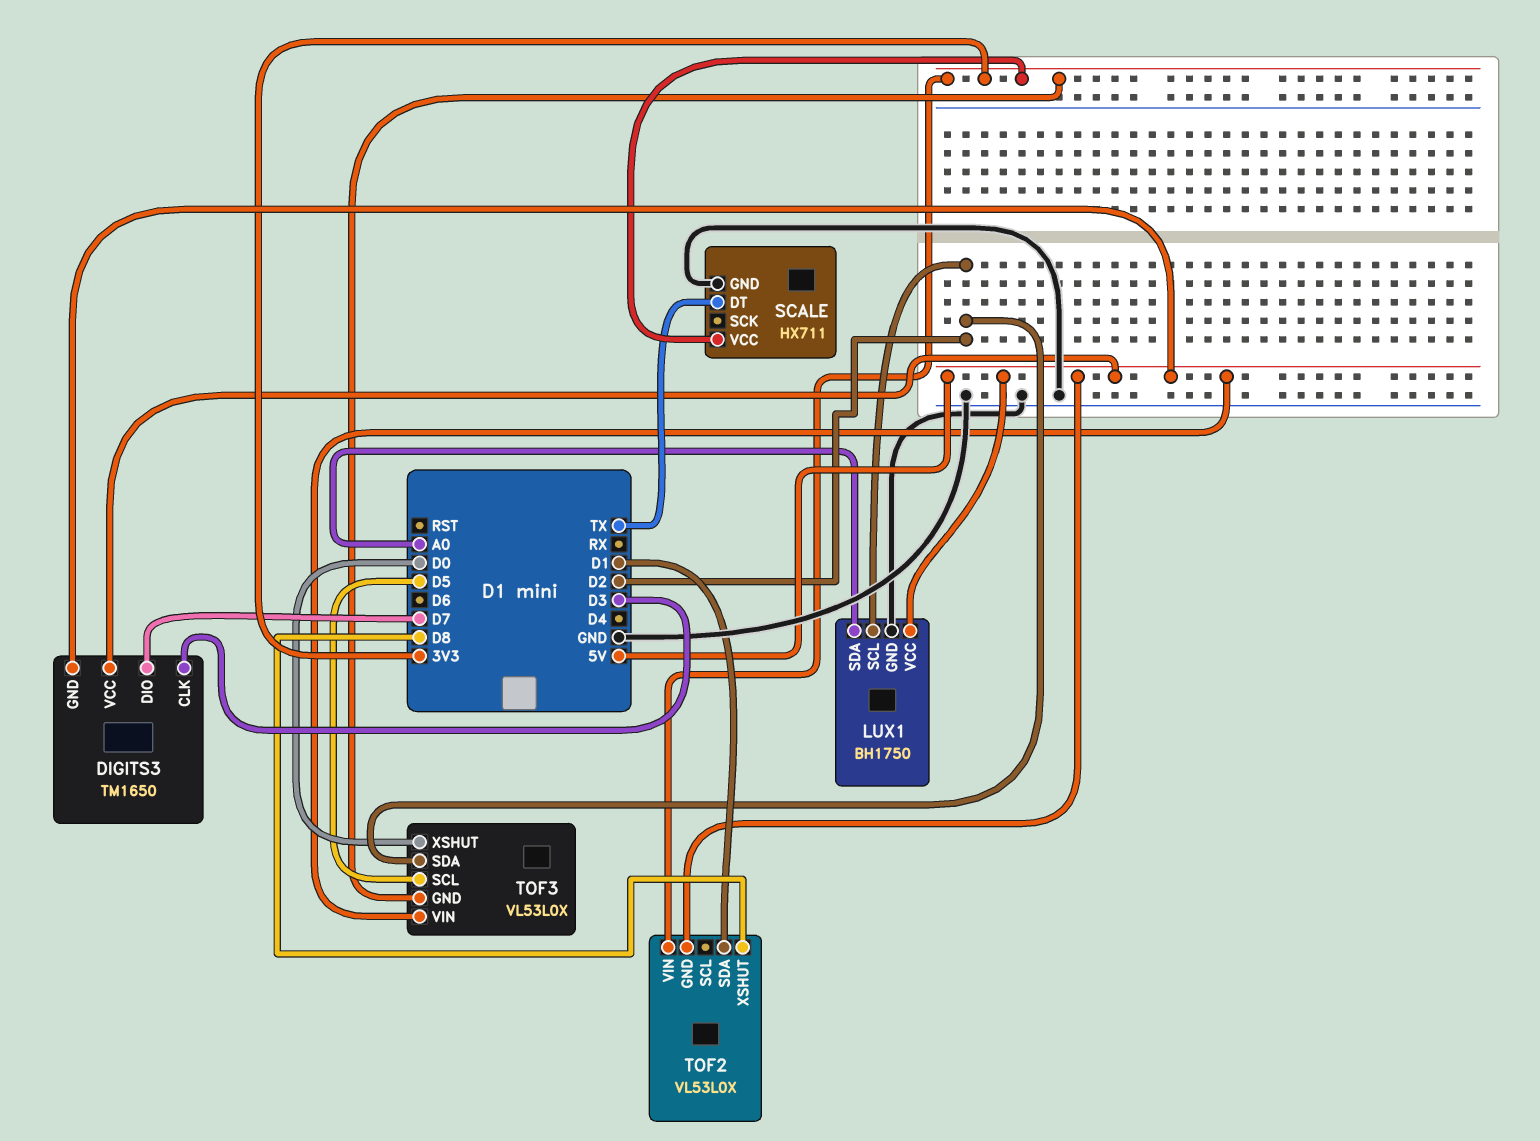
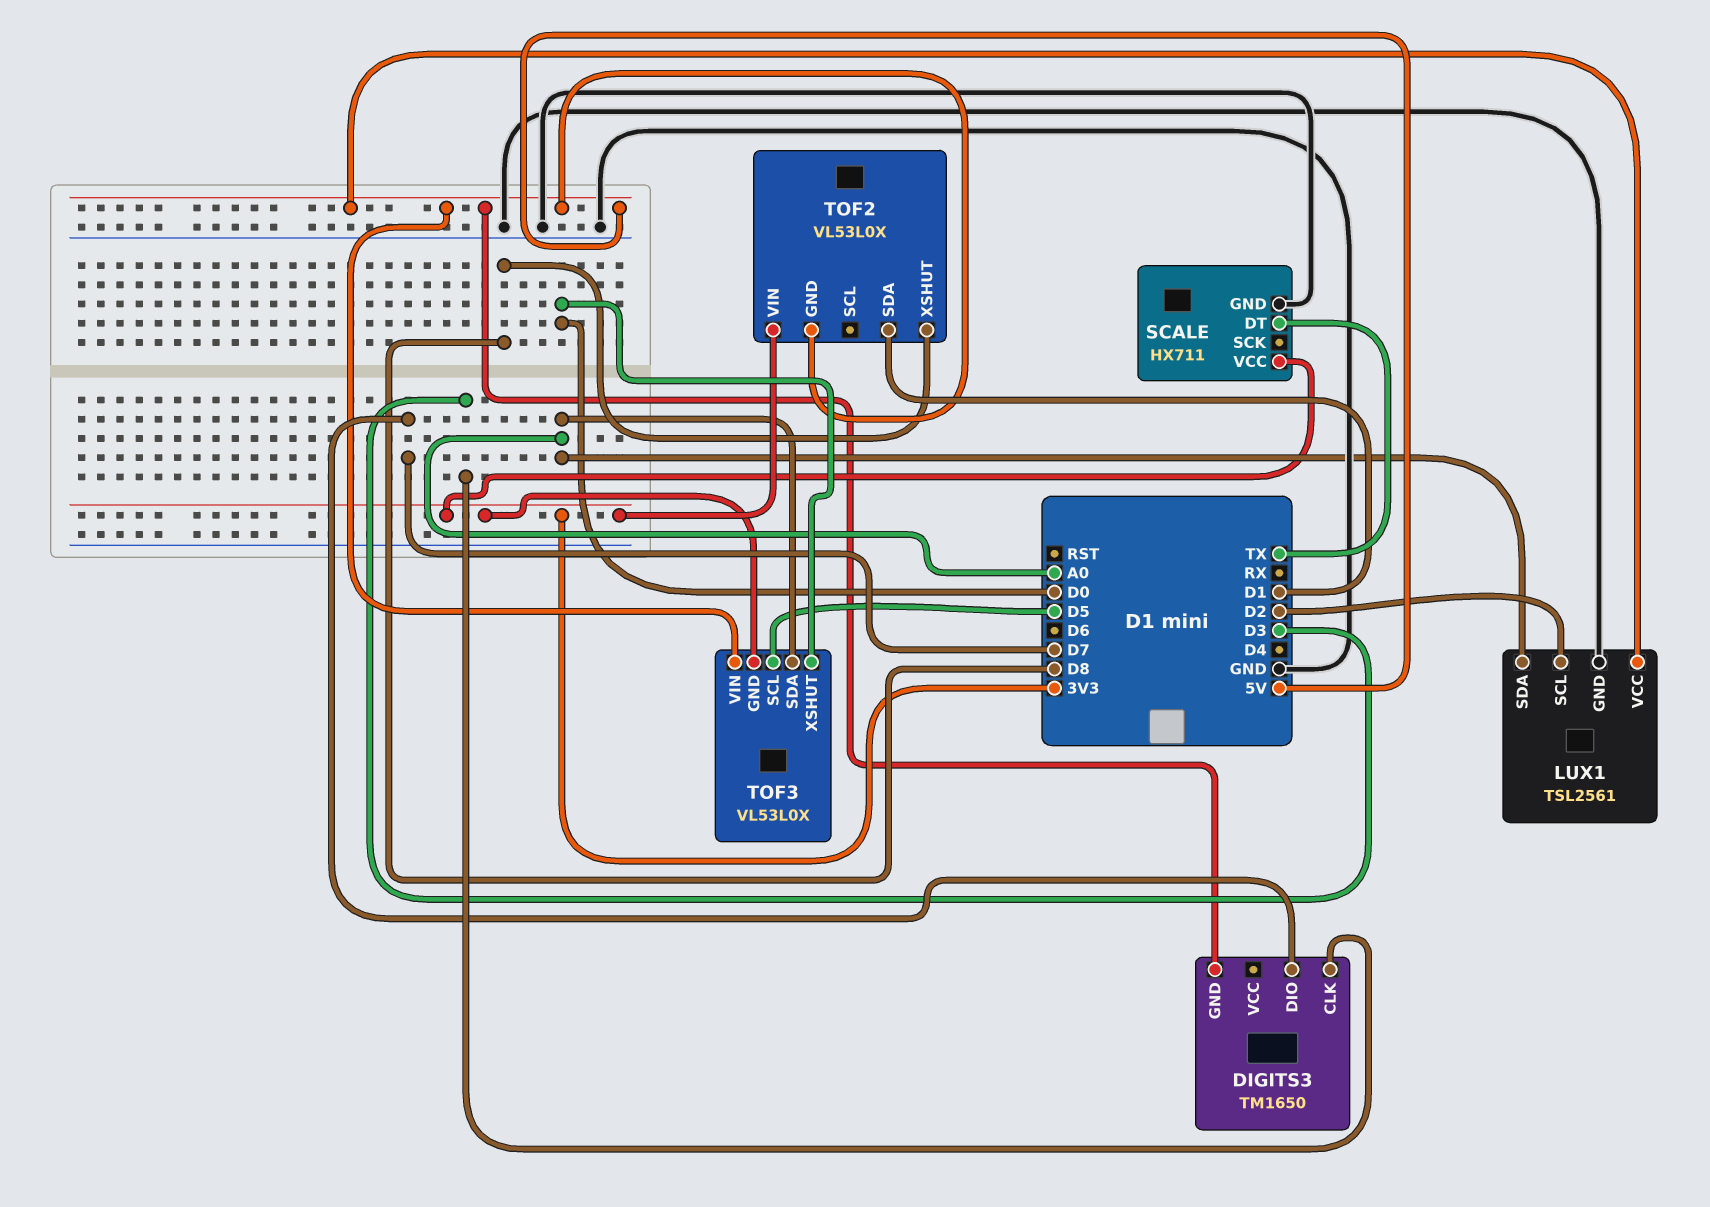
DIGITS3 pin VCC: 5V -> none
LUX1: BH1750 -> TSL2561
TOF3 pin SDA: D2 -> A0

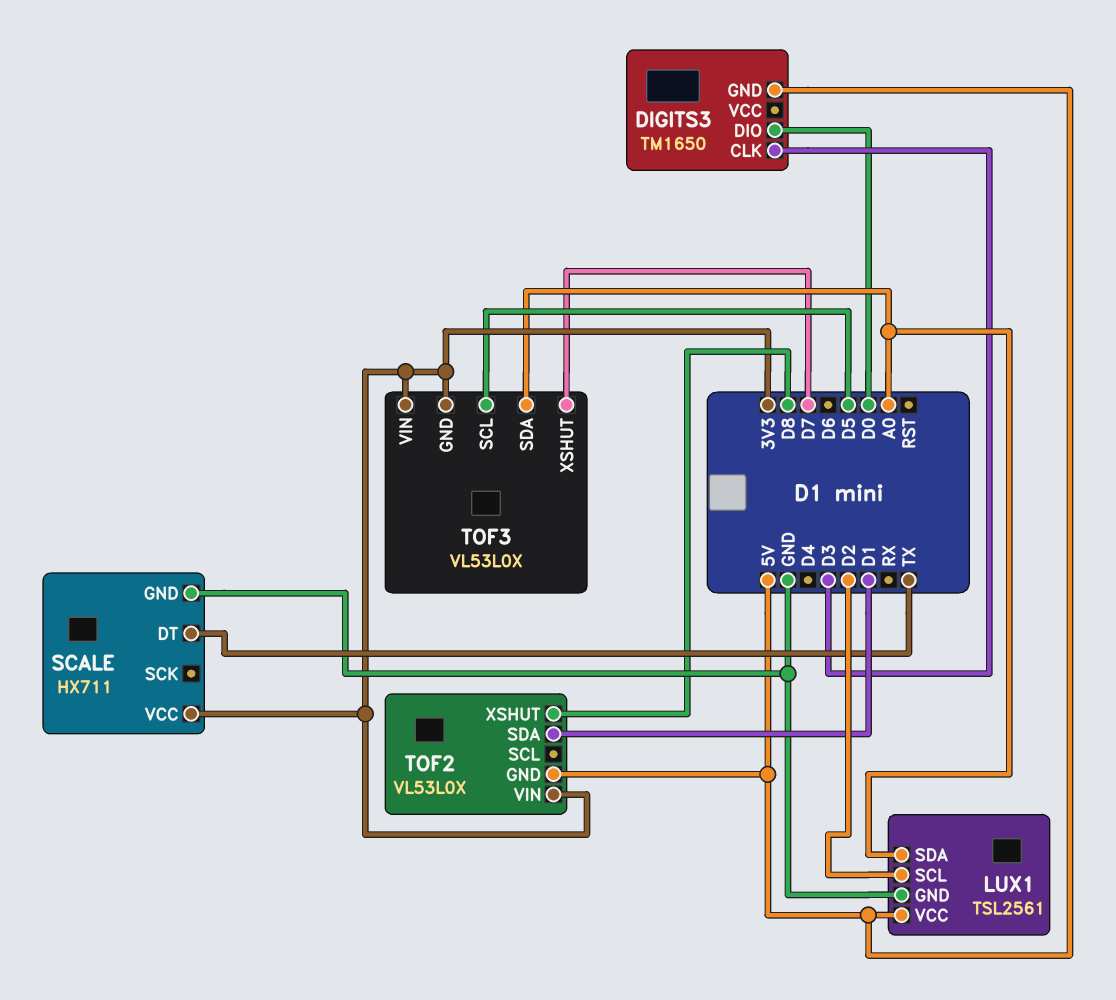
DIGITS3 pin DIO: D7 -> D0
TOF3 pin VIN: 5V -> 3V3
TOF3 pin XSHUT: D0 -> D7

